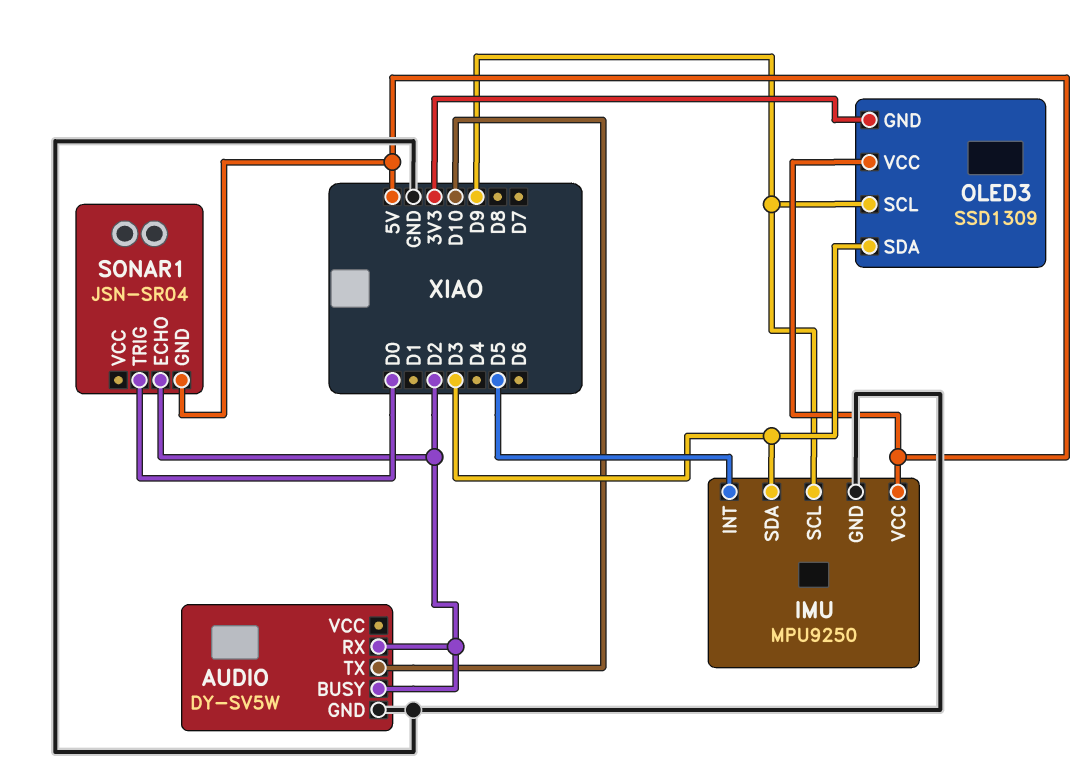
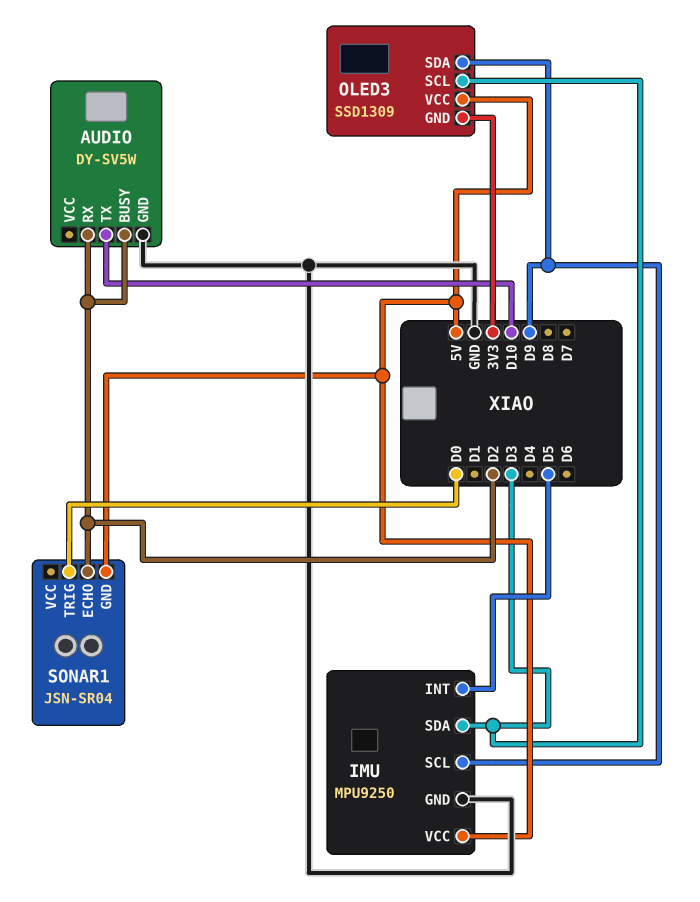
OLED3 pin SCL: D9 -> D3
OLED3 pin SDA: D3 -> D9

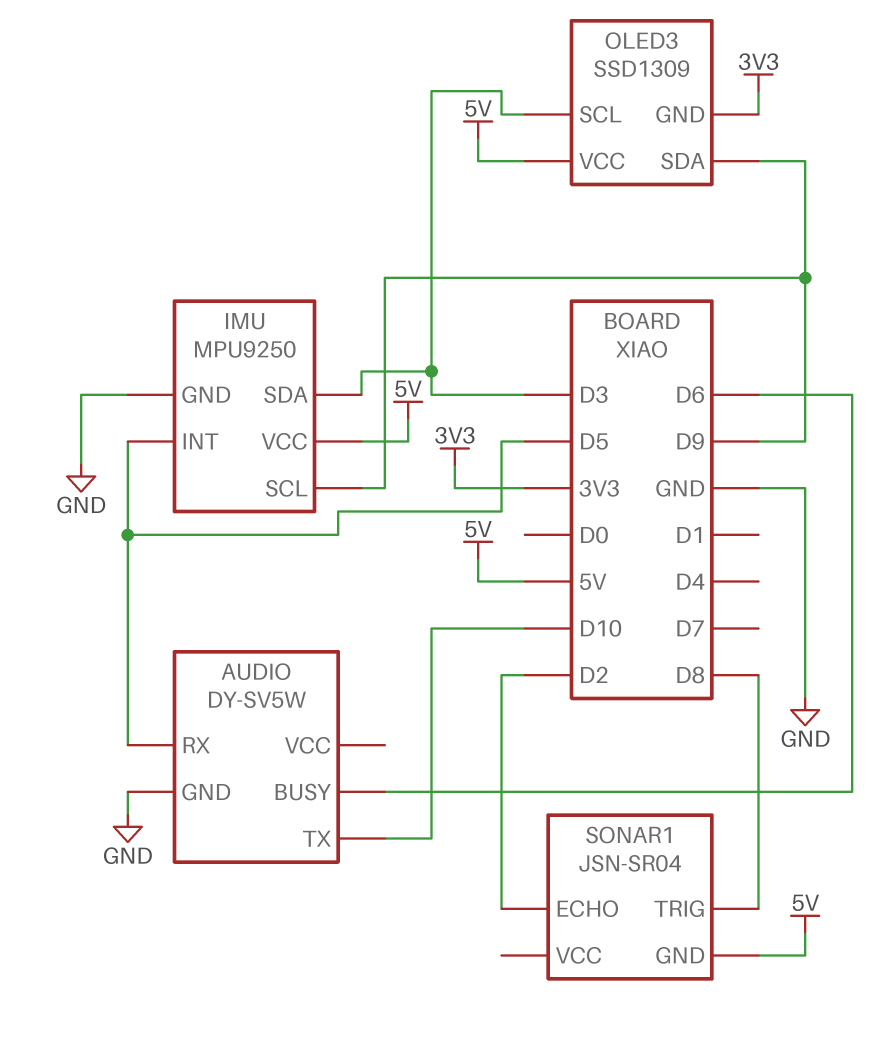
AUDIO pin BUSY: D2 -> D6
AUDIO pin RX: D2 -> D5
SONAR1 pin TRIG: D0 -> D8

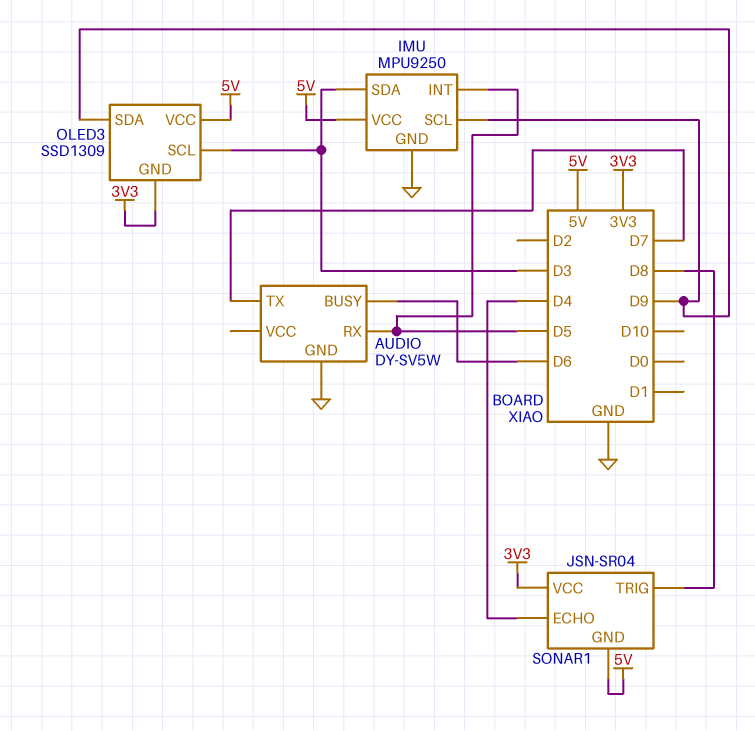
AUDIO pin TX: D10 -> D7
SONAR1 pin ECHO: D2 -> D4
SONAR1 pin VCC: none -> 3V3

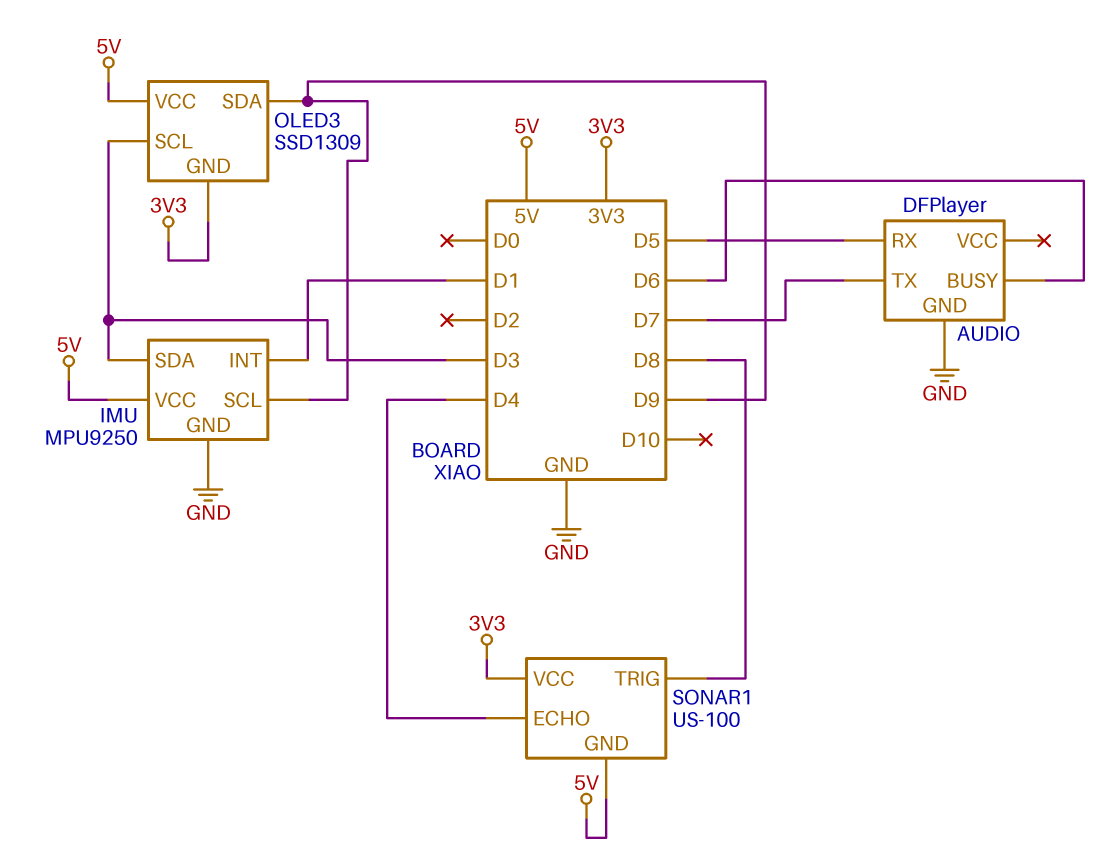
AUDIO: DY-SV5W -> DFPlayer
IMU pin INT: D5 -> D1
SONAR1: JSN-SR04 -> US-100

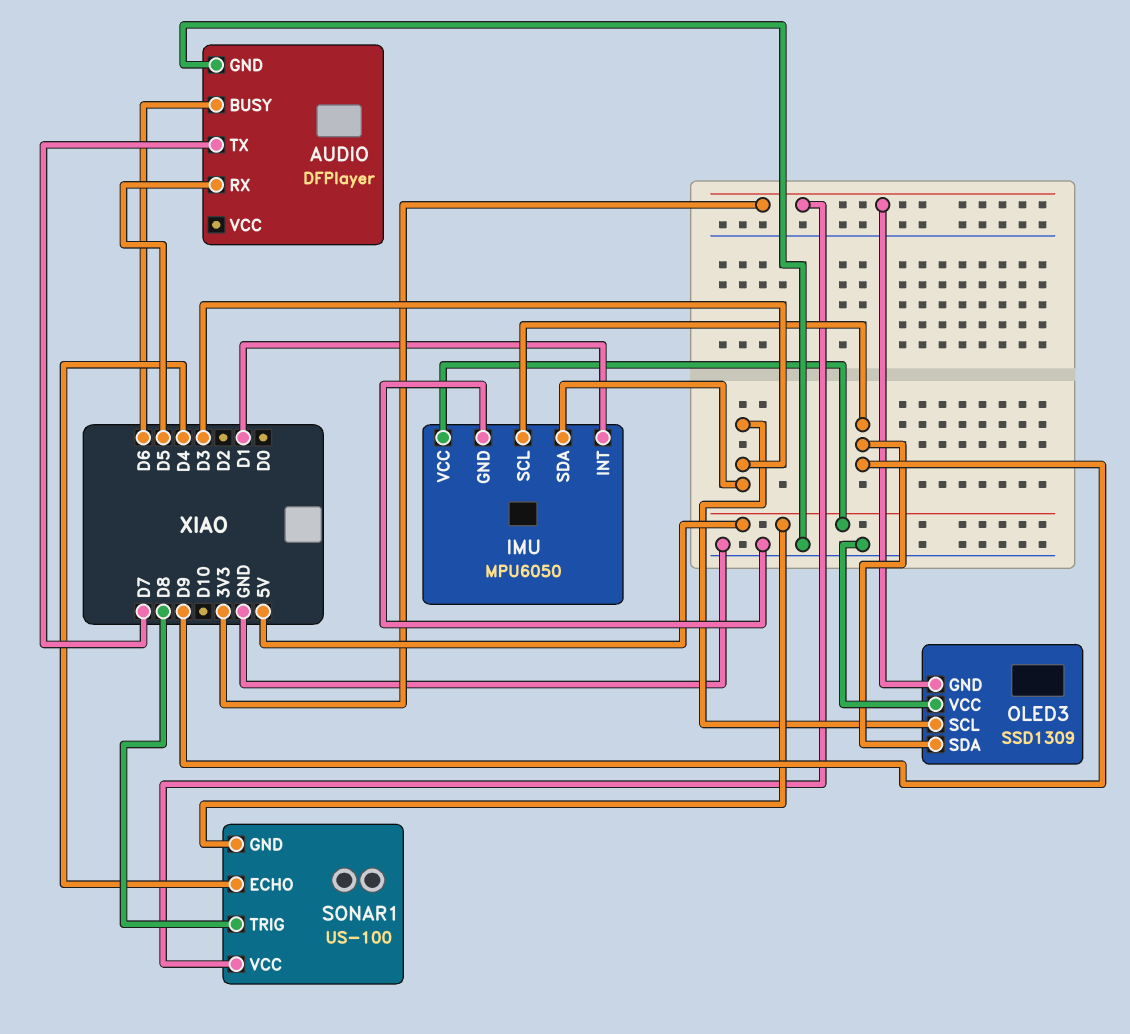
IMU: MPU9250 -> MPU6050
OLED3 pin VCC: 5V -> GND

